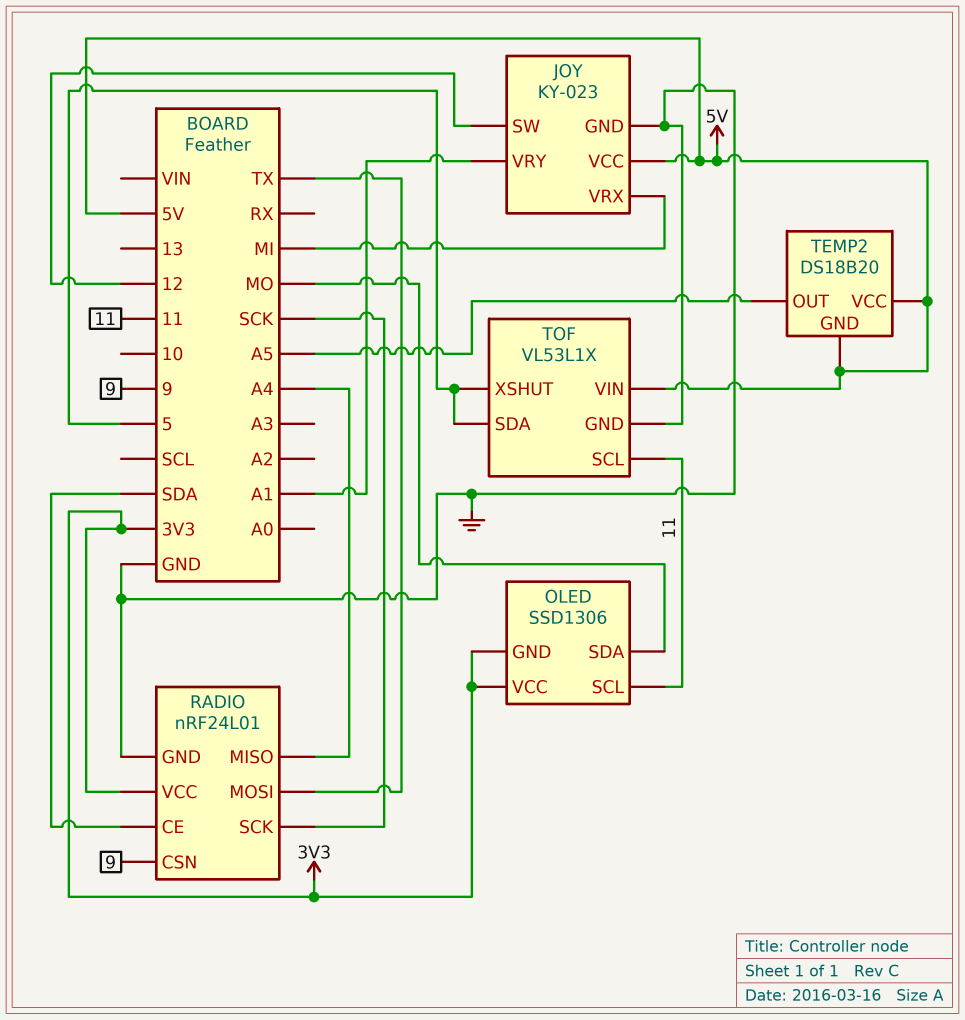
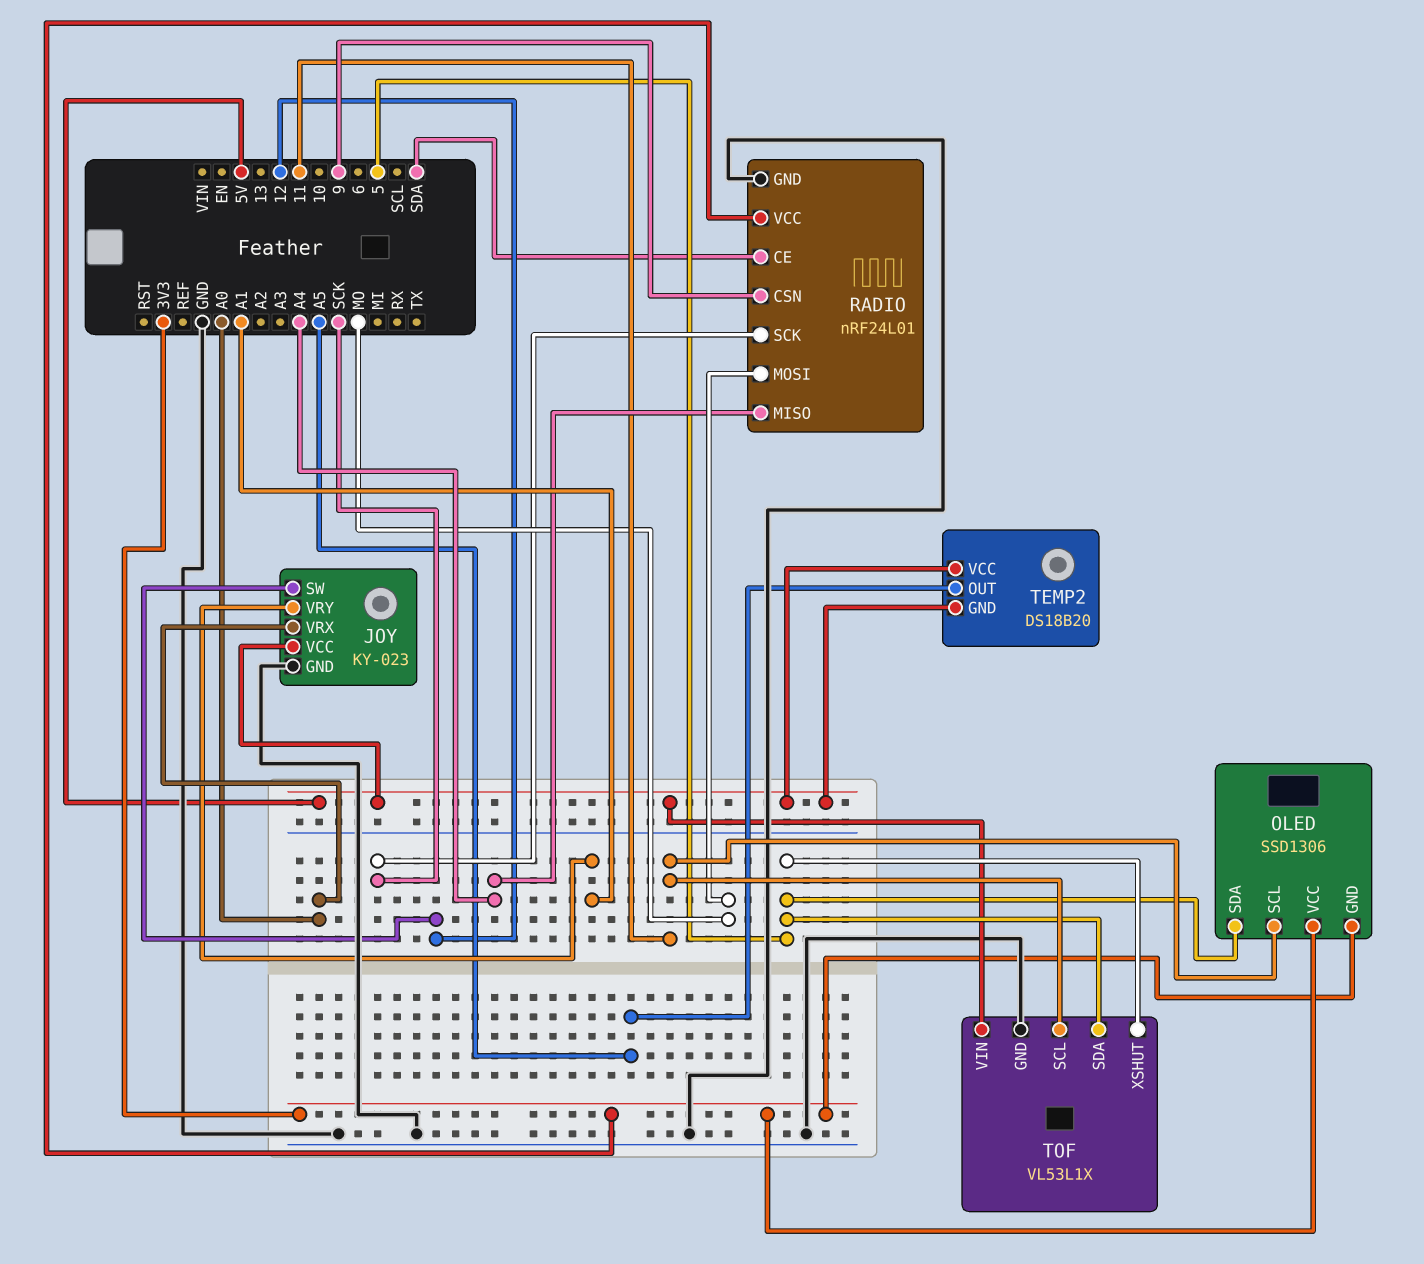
JOY pin VRX: MI -> A0
OLED pin SDA: MO -> 5
RADIO pin MOSI: TX -> MO

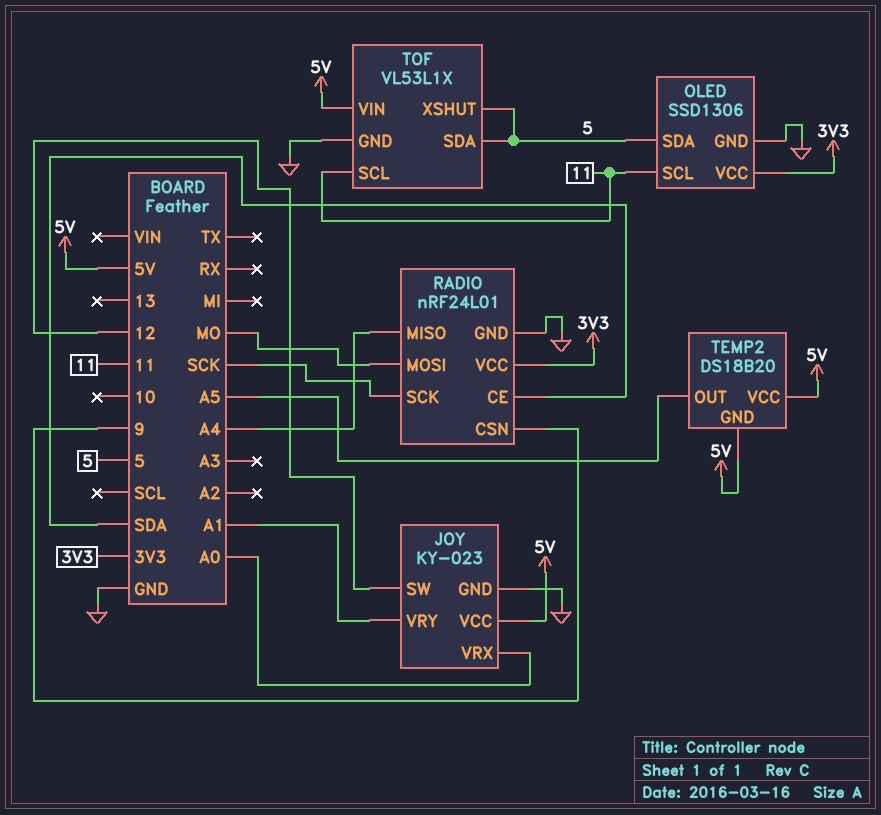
OLED pin GND: 3V3 -> GND

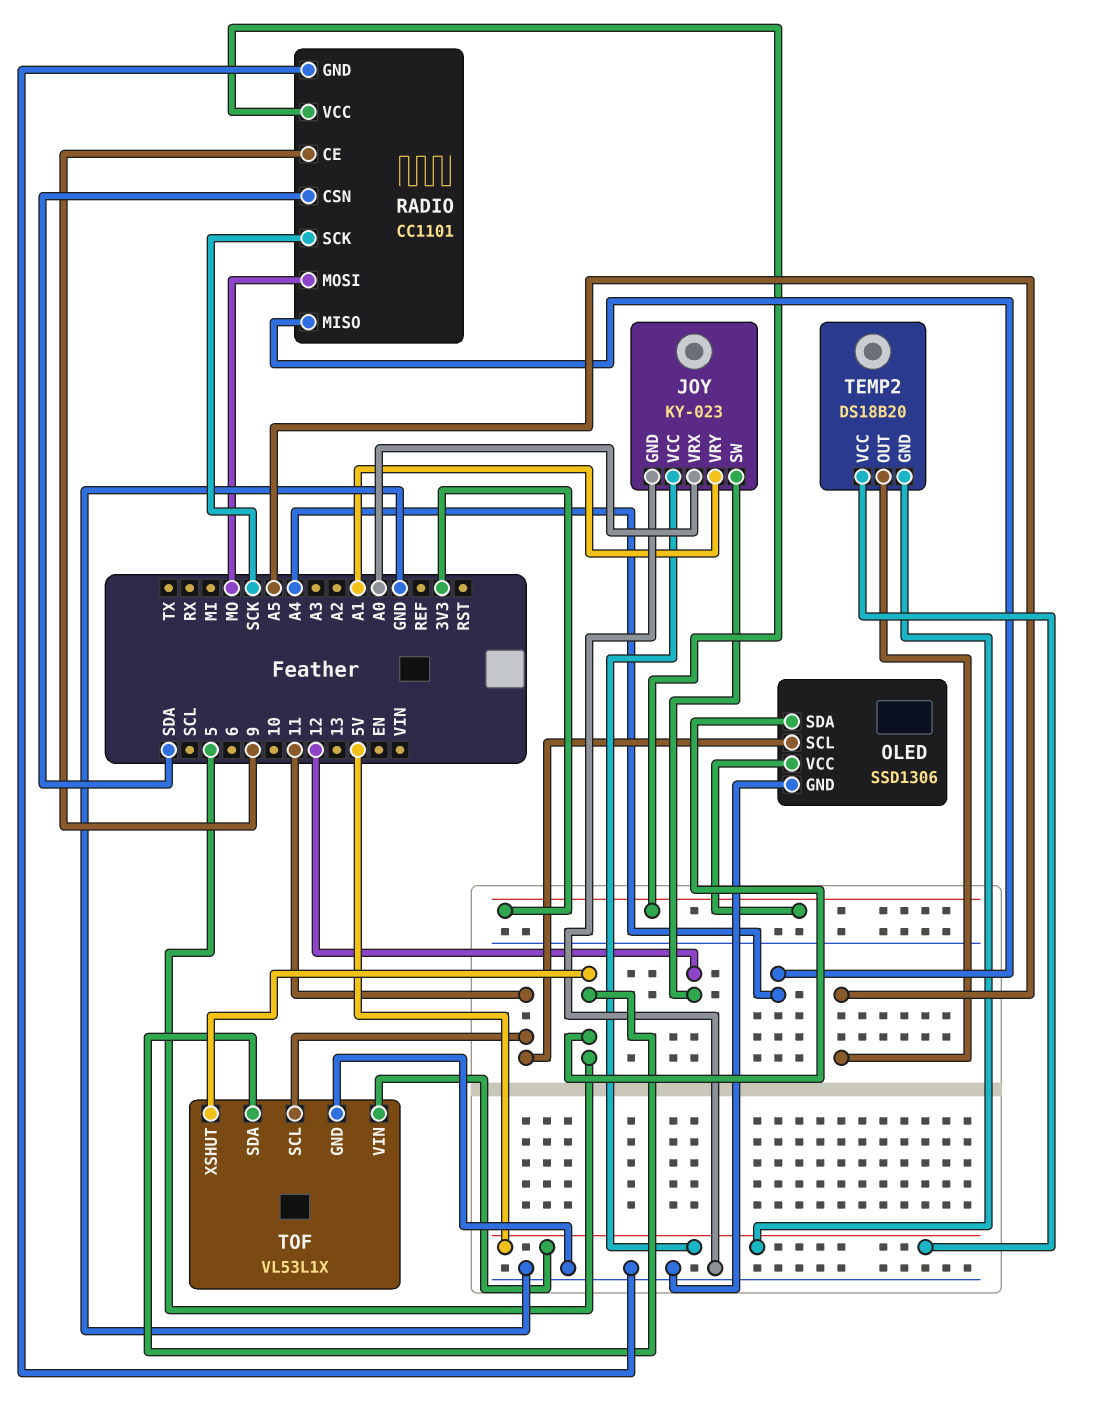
RADIO: nRF24L01 -> CC1101
RADIO pin CE: SDA -> 9
RADIO pin CSN: 9 -> SDA

